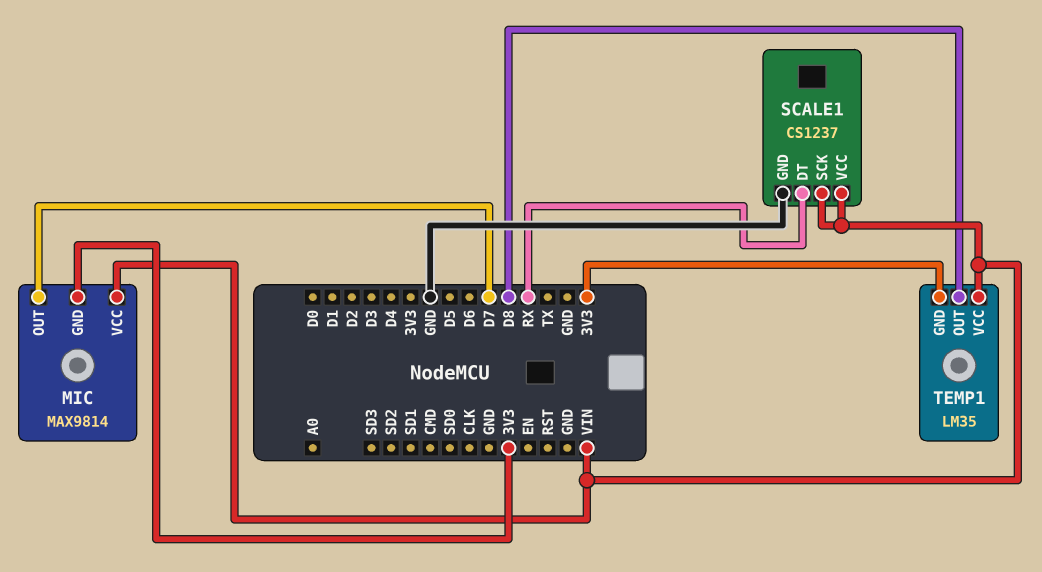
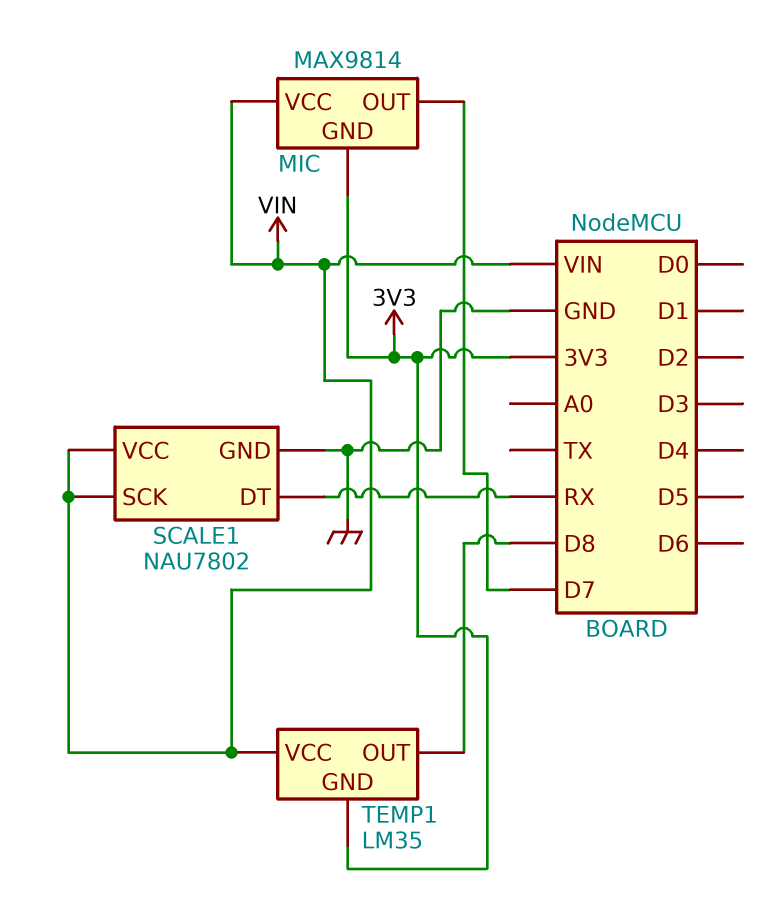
SCALE1: CS1237 -> NAU7802

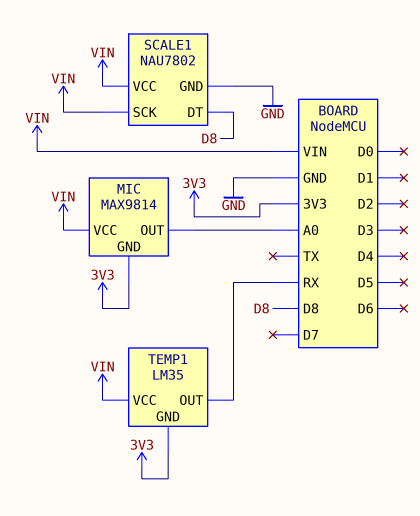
MIC pin OUT: D7 -> A0
SCALE1 pin DT: RX -> D8
TEMP1 pin OUT: D8 -> RX

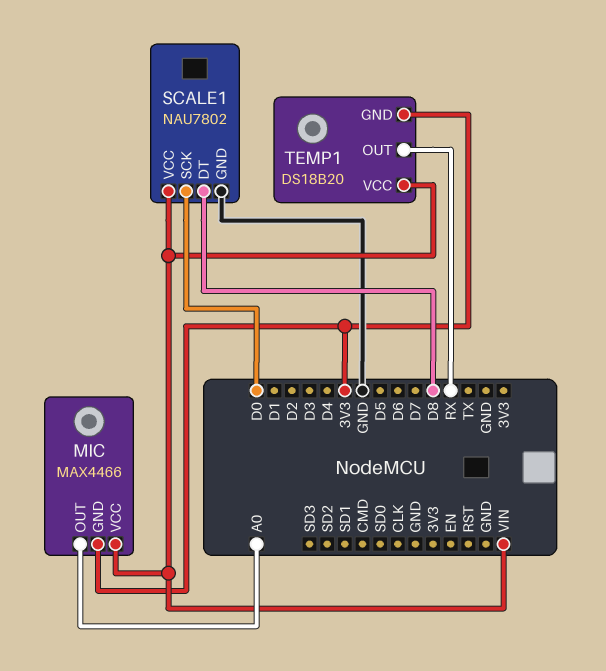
MIC: MAX9814 -> MAX4466
SCALE1 pin SCK: VIN -> D0
TEMP1: LM35 -> DS18B20

